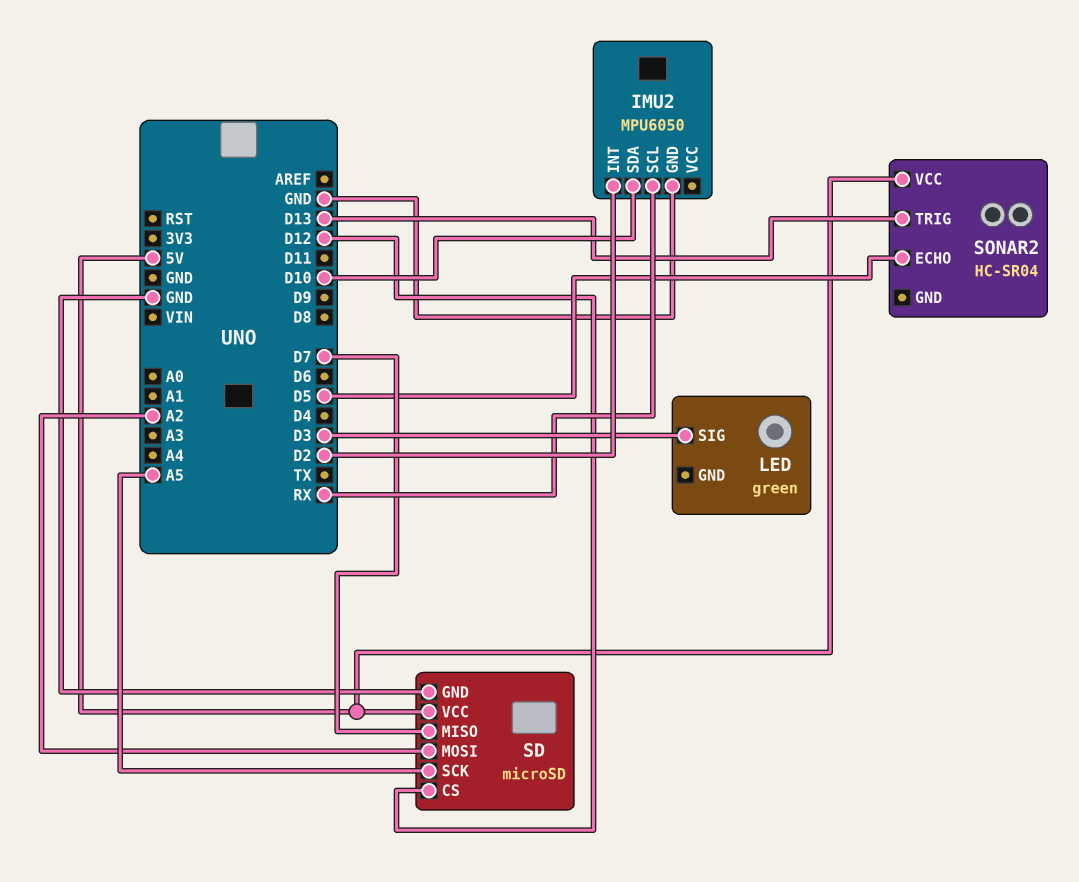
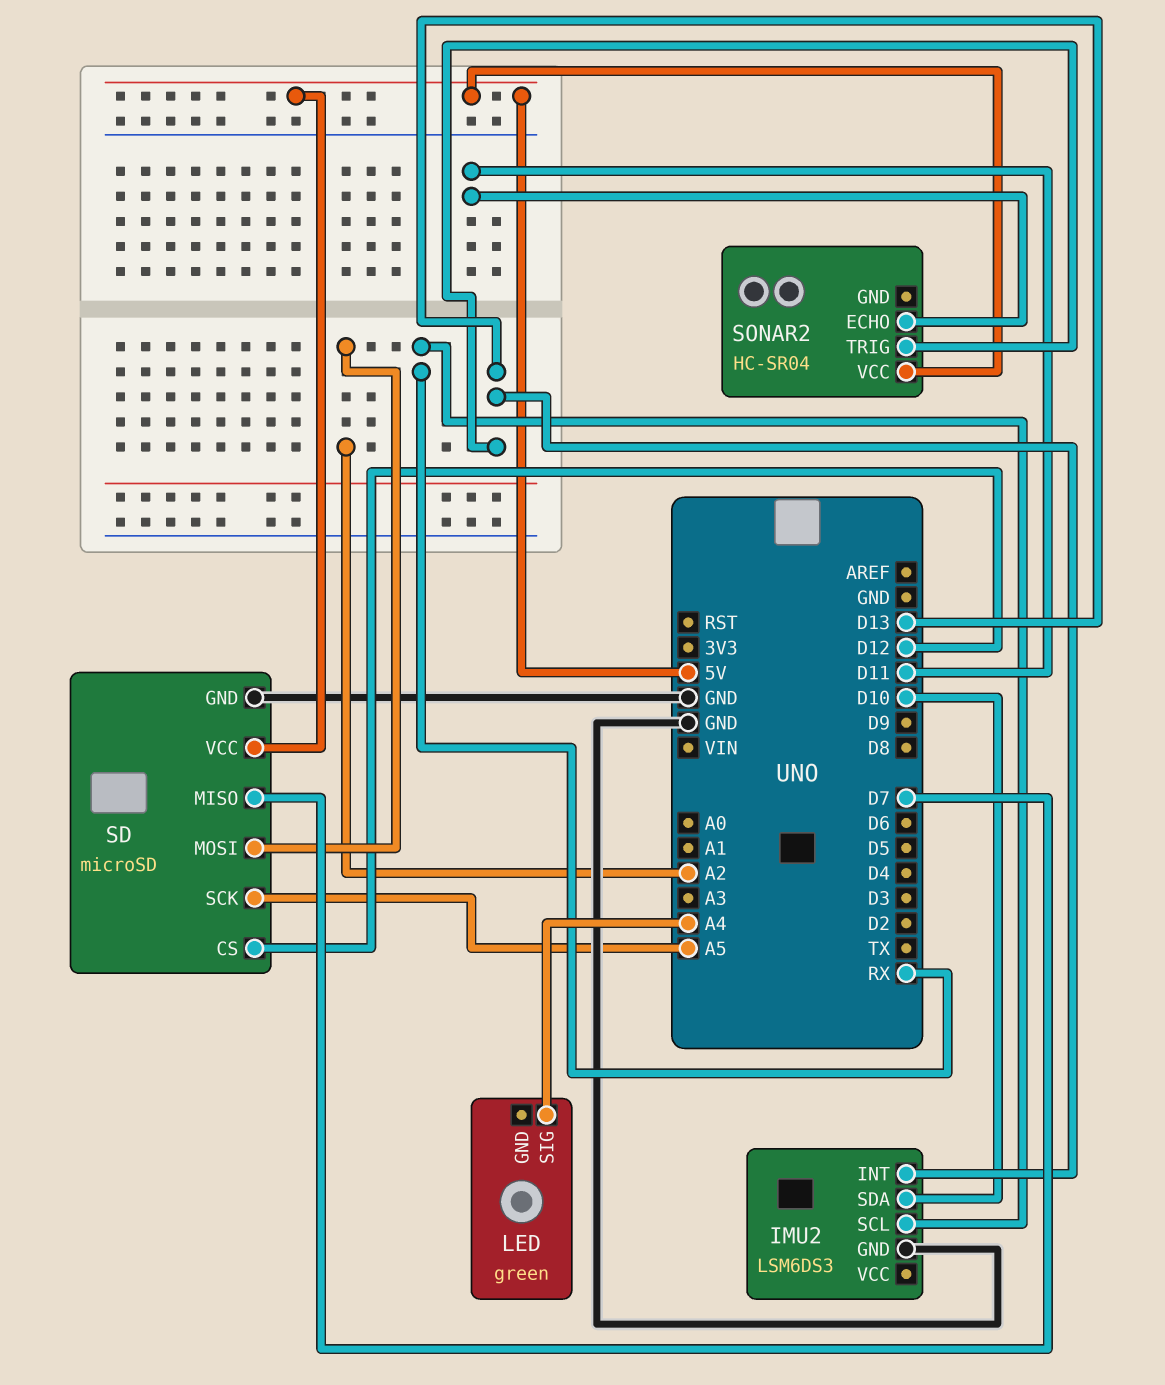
IMU2: MPU6050 -> LSM6DS3
IMU2 pin INT: D2 -> D13
LED pin SIG: D3 -> A4
SONAR2 pin ECHO: D5 -> D11

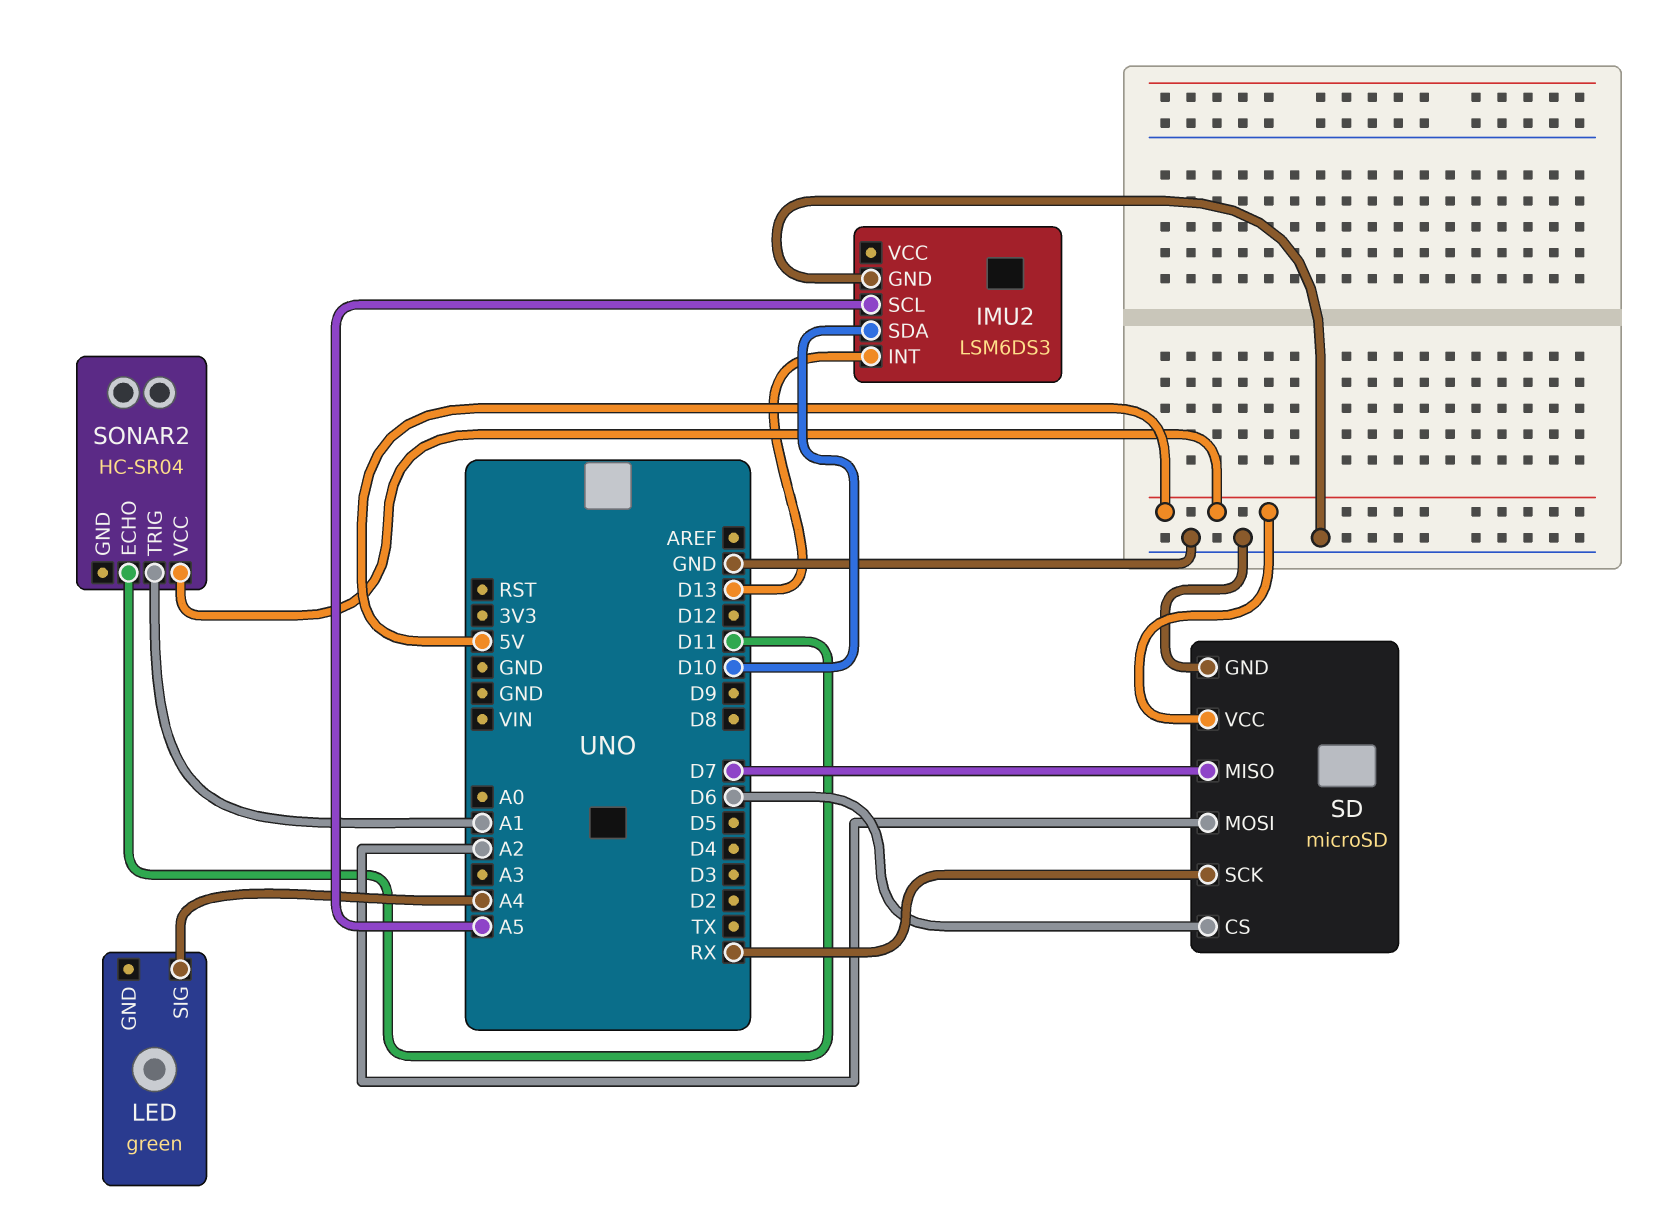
IMU2 pin SCL: RX -> A5
SD pin CS: D12 -> D6
SD pin SCK: A5 -> RX
SONAR2 pin TRIG: D13 -> A1

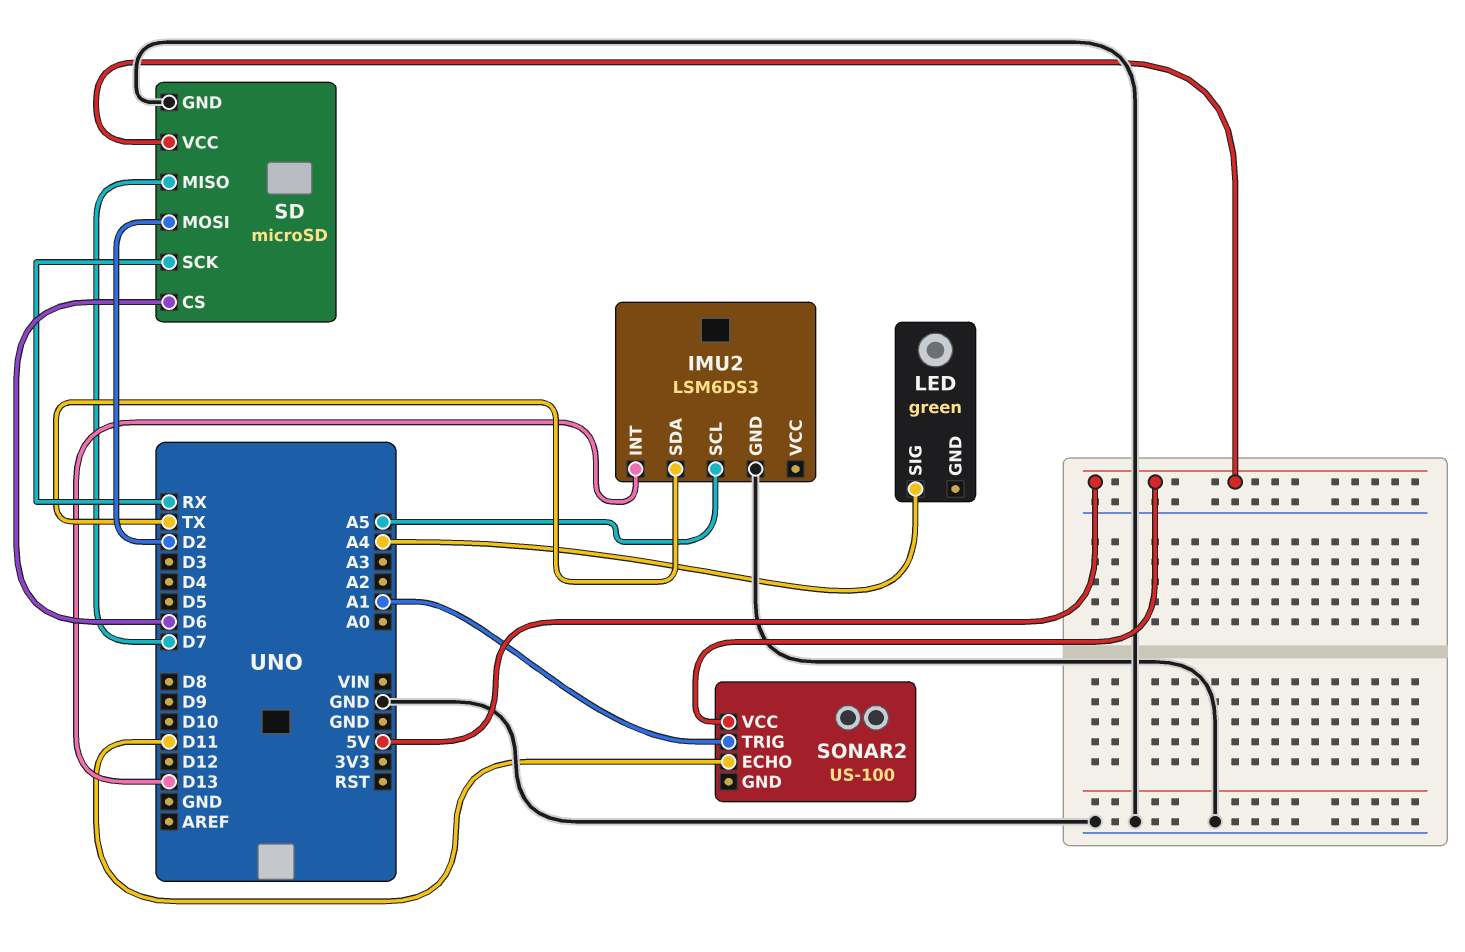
IMU2 pin SDA: D10 -> TX
SD pin MOSI: A2 -> D2
SONAR2: HC-SR04 -> US-100

